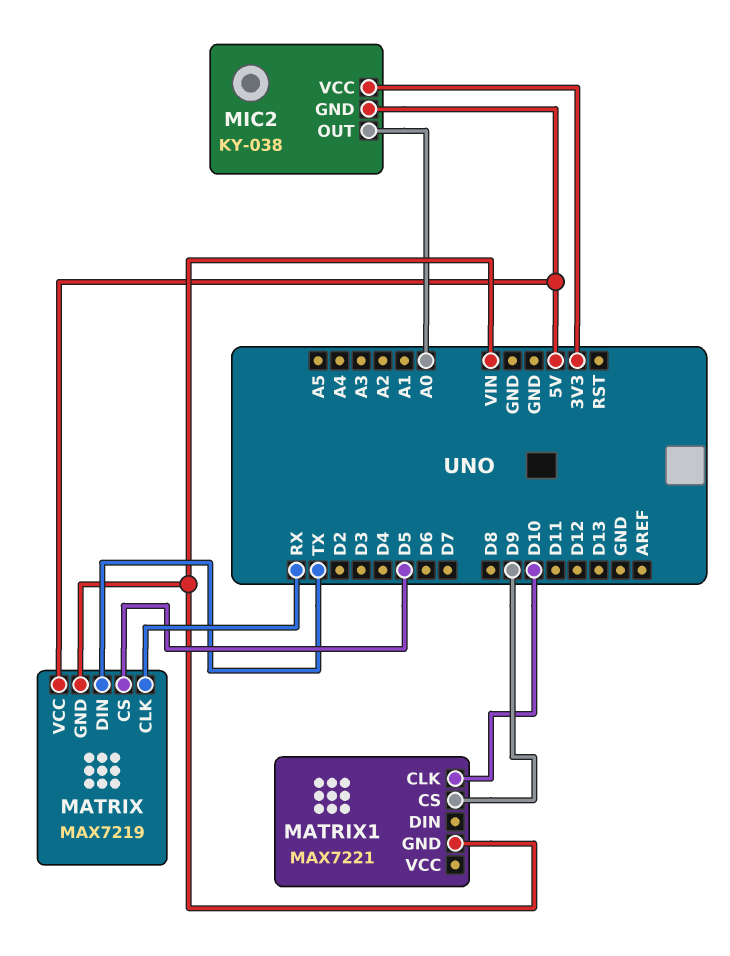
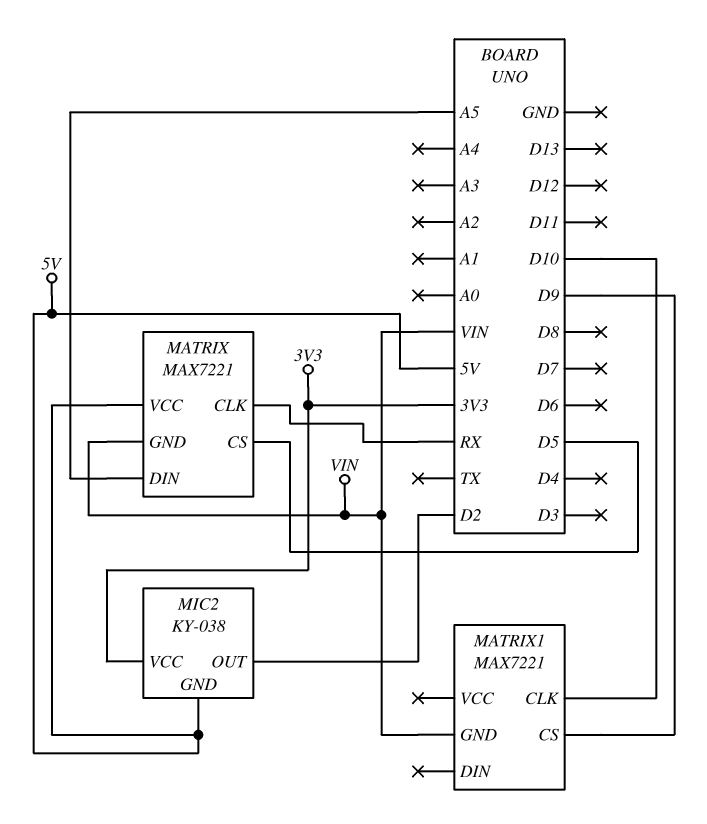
MATRIX: MAX7219 -> MAX7221
MATRIX pin DIN: TX -> A5
MIC2 pin OUT: A0 -> D2

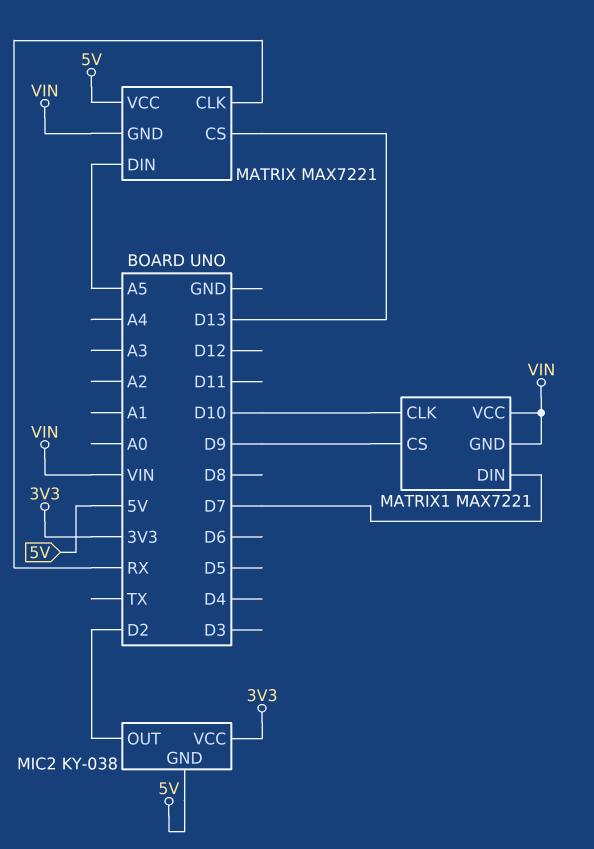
MATRIX pin CS: D5 -> D13
MATRIX1 pin DIN: none -> D7
MATRIX1 pin VCC: none -> VIN

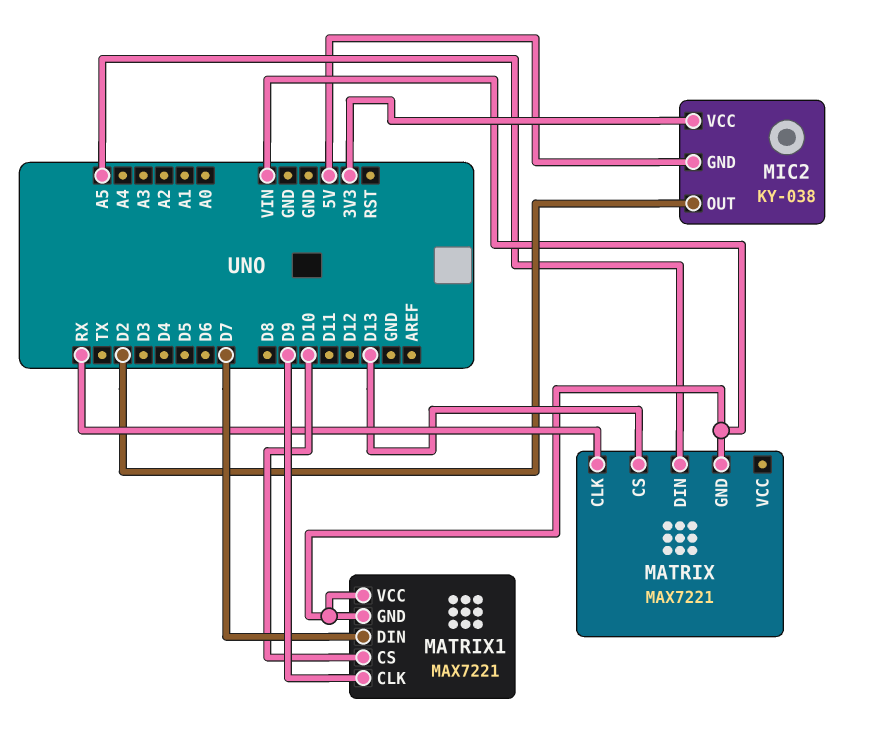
MATRIX pin VCC: 5V -> none
MATRIX1 pin CLK: D10 -> D9
MATRIX1 pin CS: D9 -> D10

